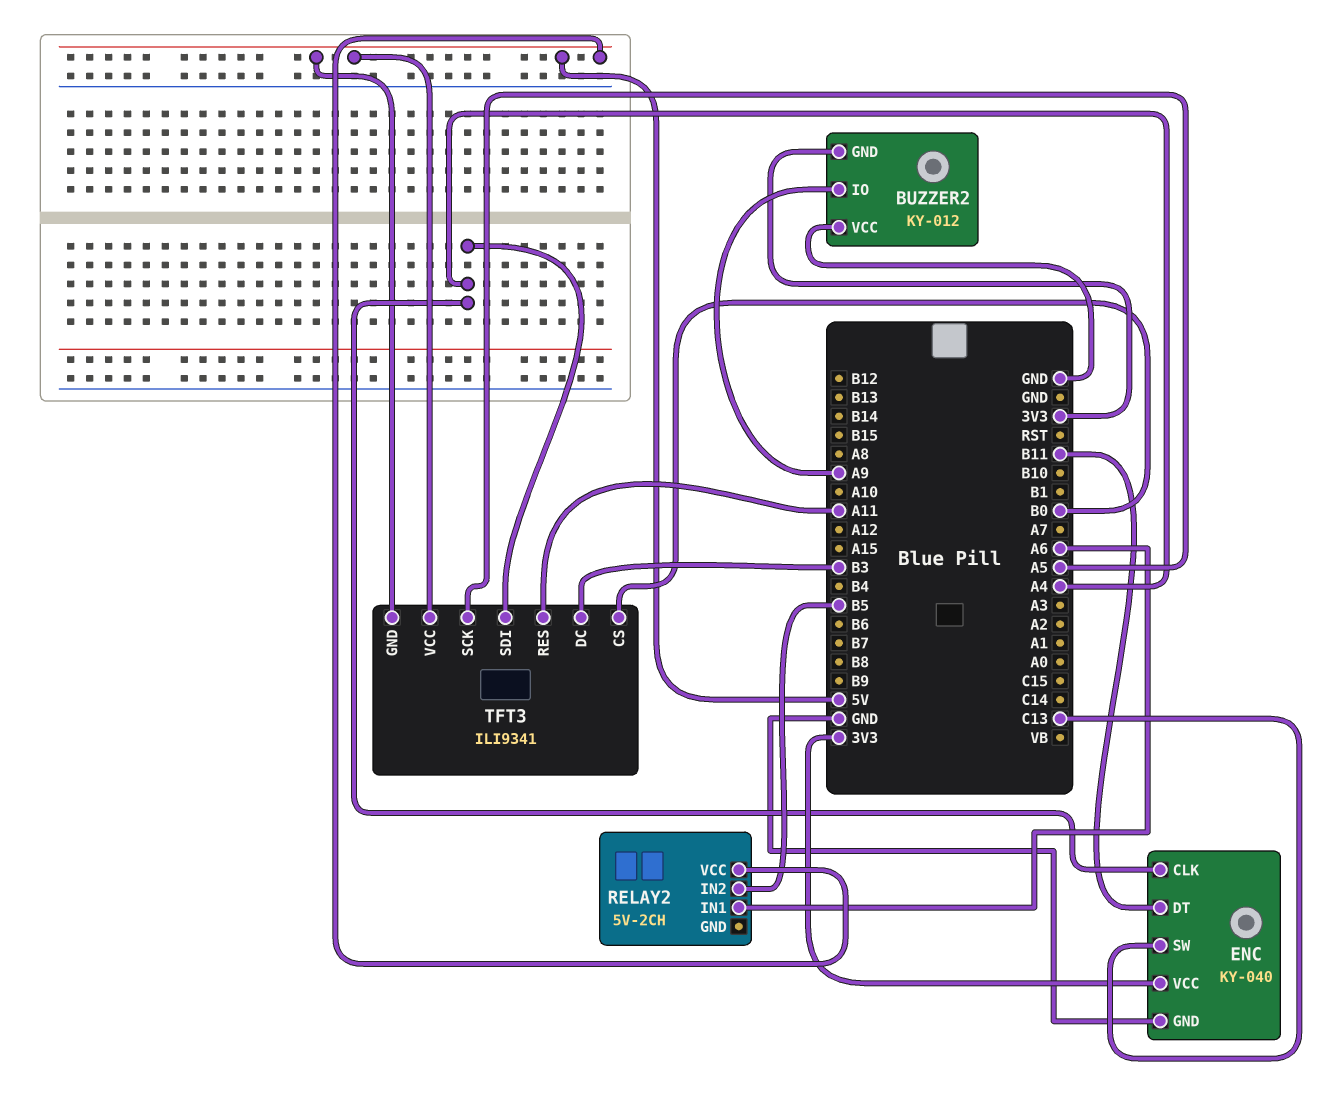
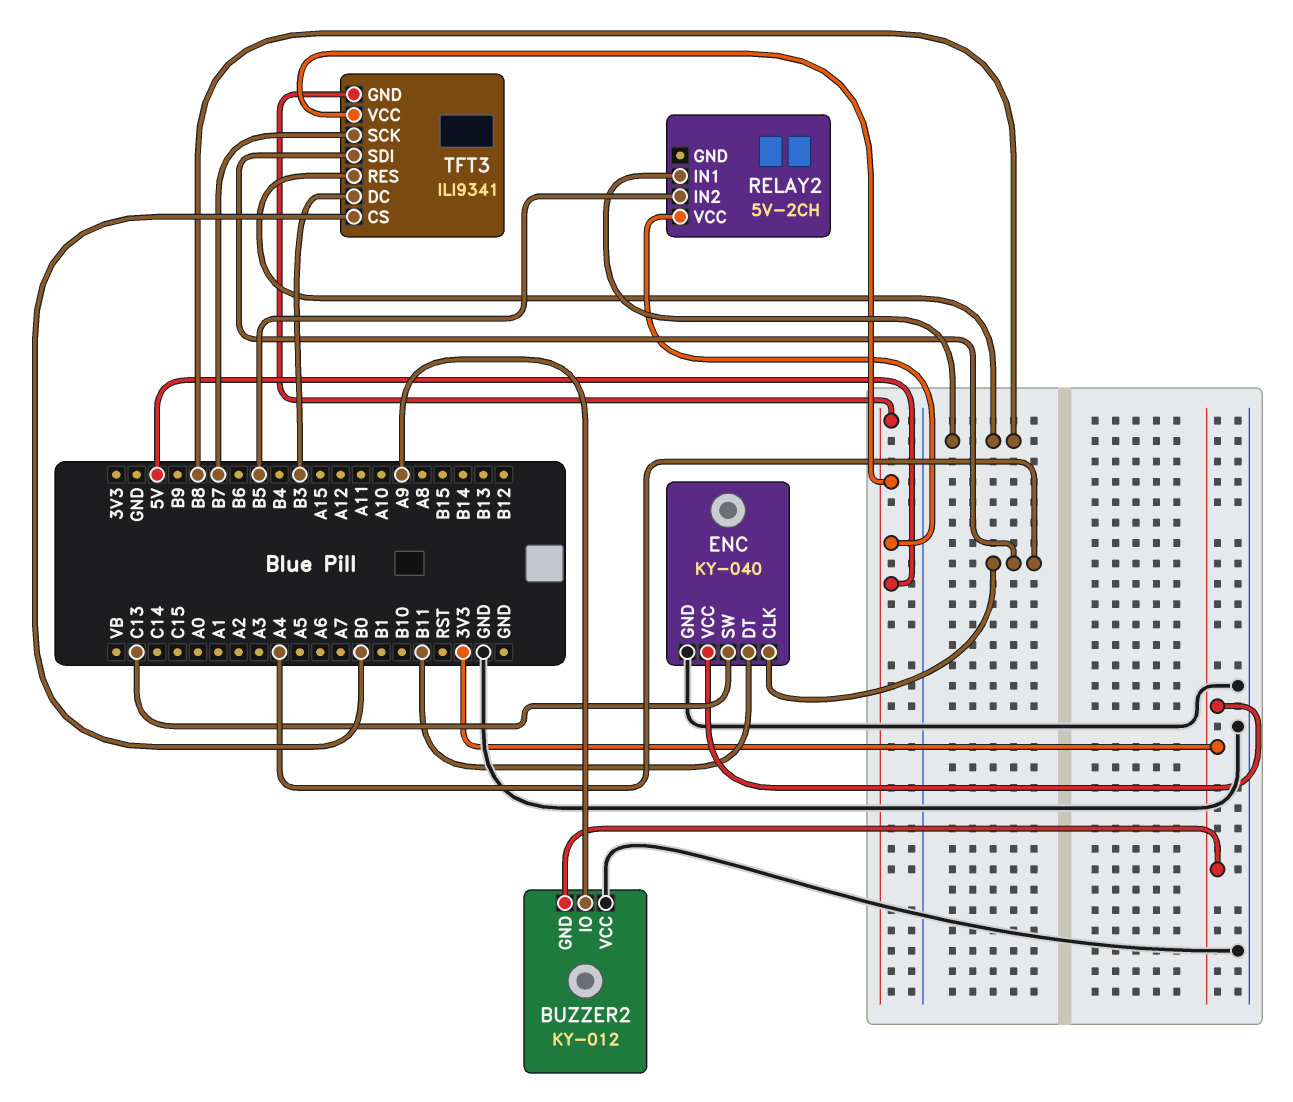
RELAY2 pin IN1: A6 -> B8
TFT3 pin RES: A11 -> B8
TFT3 pin SCK: A5 -> B7

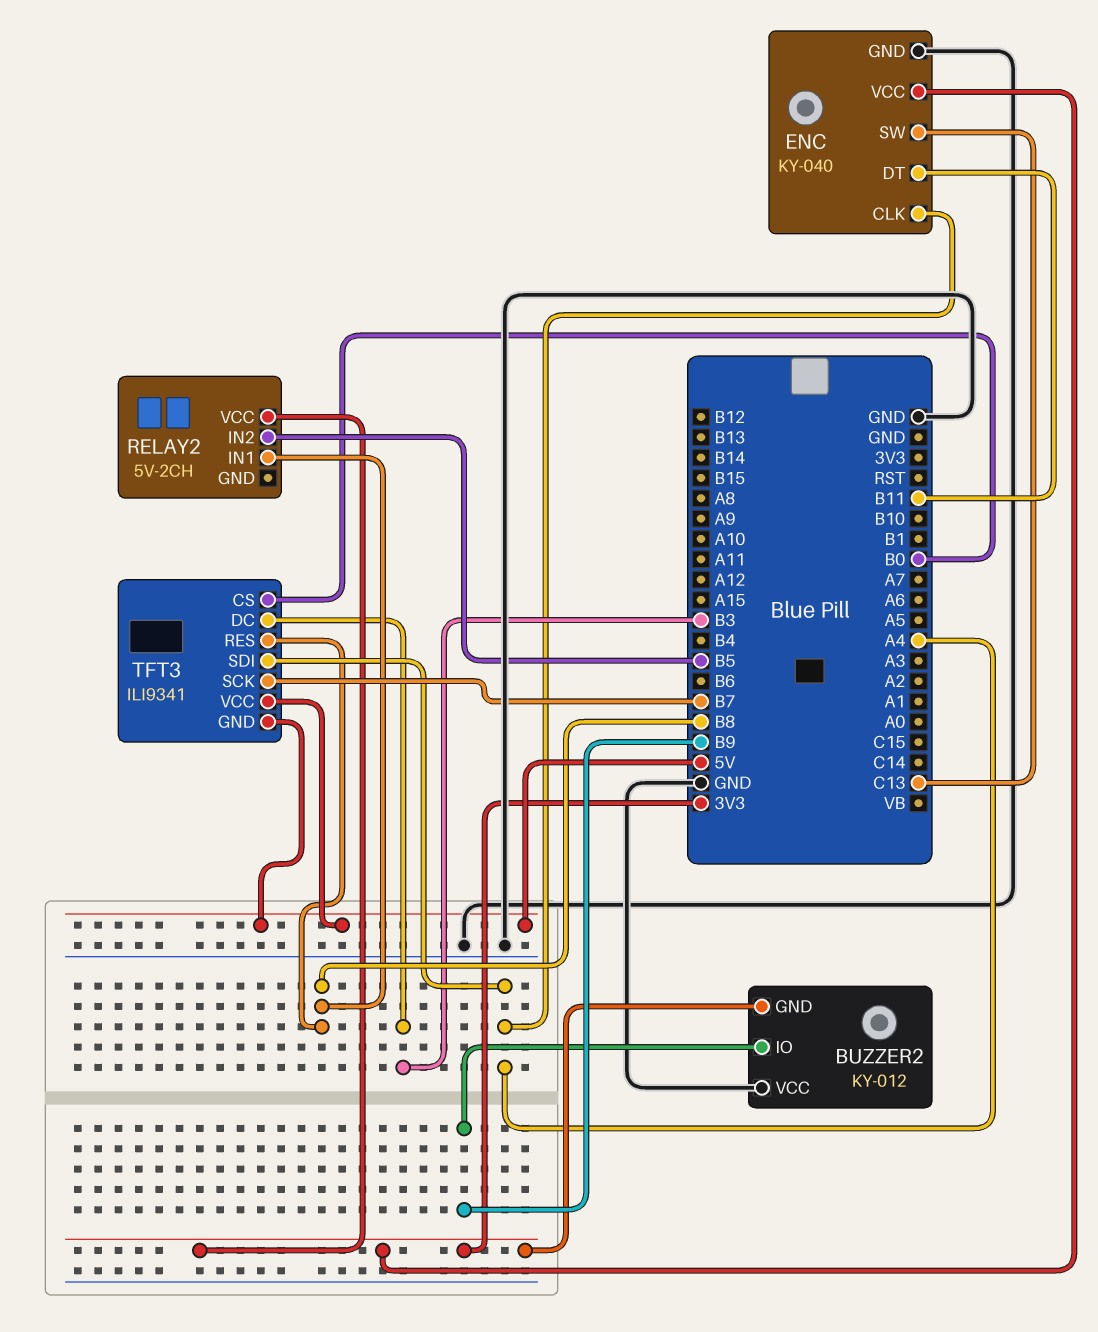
BUZZER2 pin IO: A9 -> B9
RELAY2 pin VCC: 5V -> 3V3

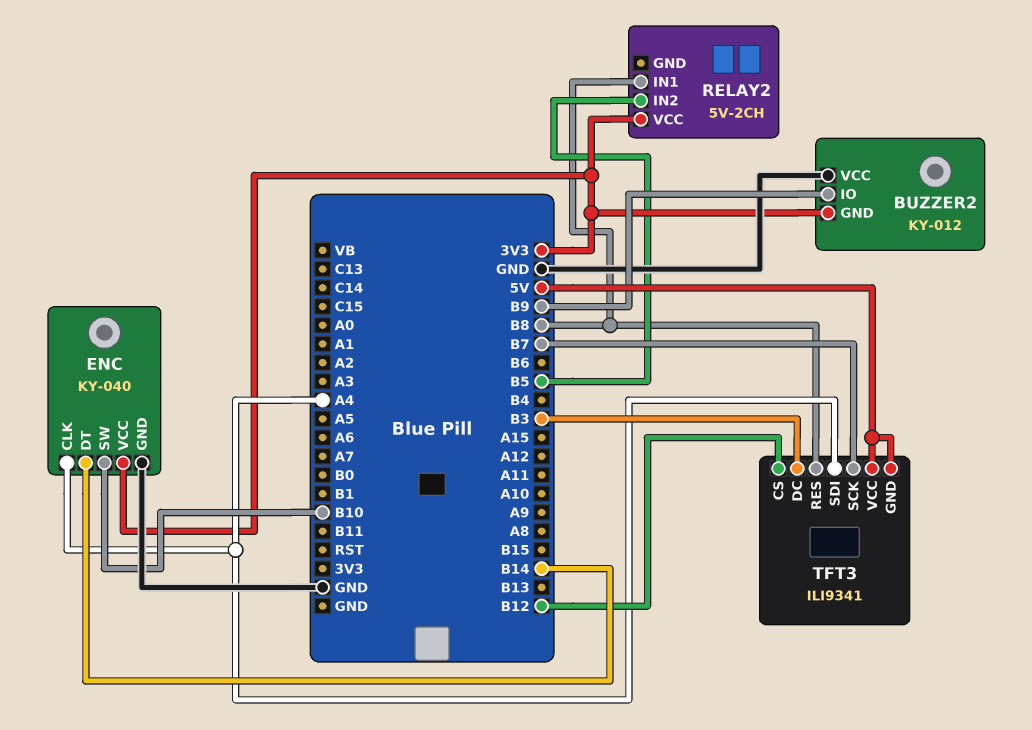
ENC pin DT: B11 -> B14
ENC pin SW: C13 -> B10
TFT3 pin CS: B0 -> B12

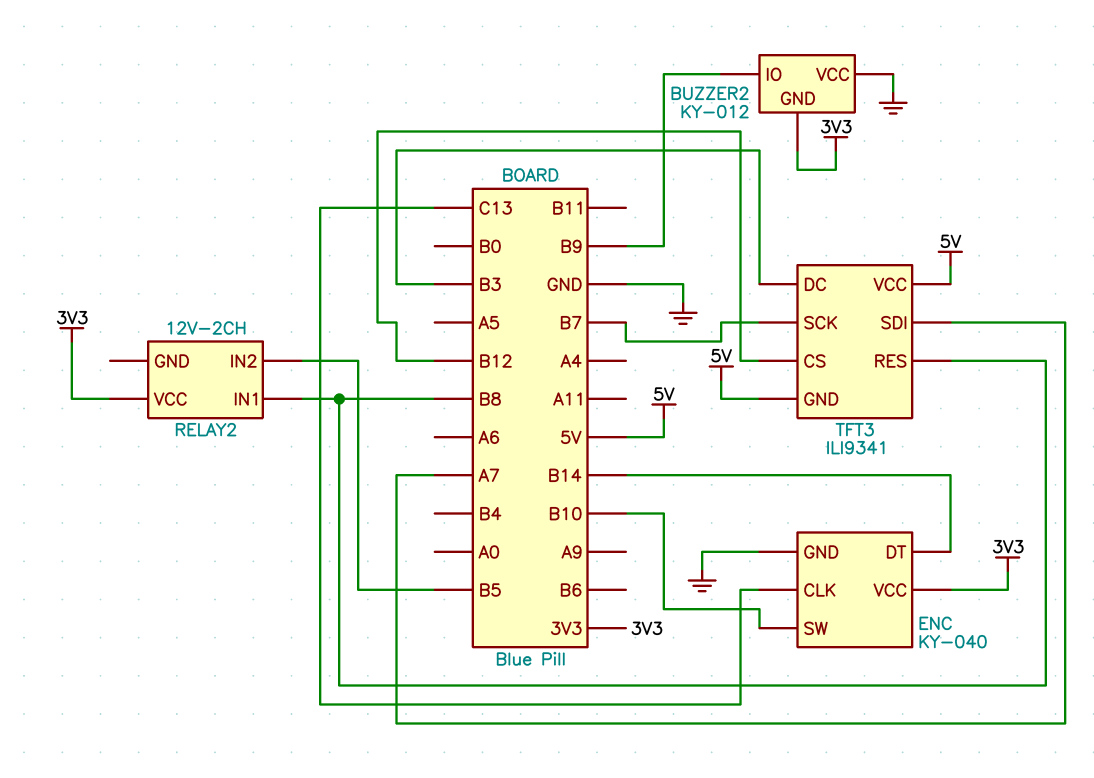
ENC pin CLK: A4 -> C13
RELAY2: 5V-2CH -> 12V-2CH
TFT3 pin SDI: A4 -> A7

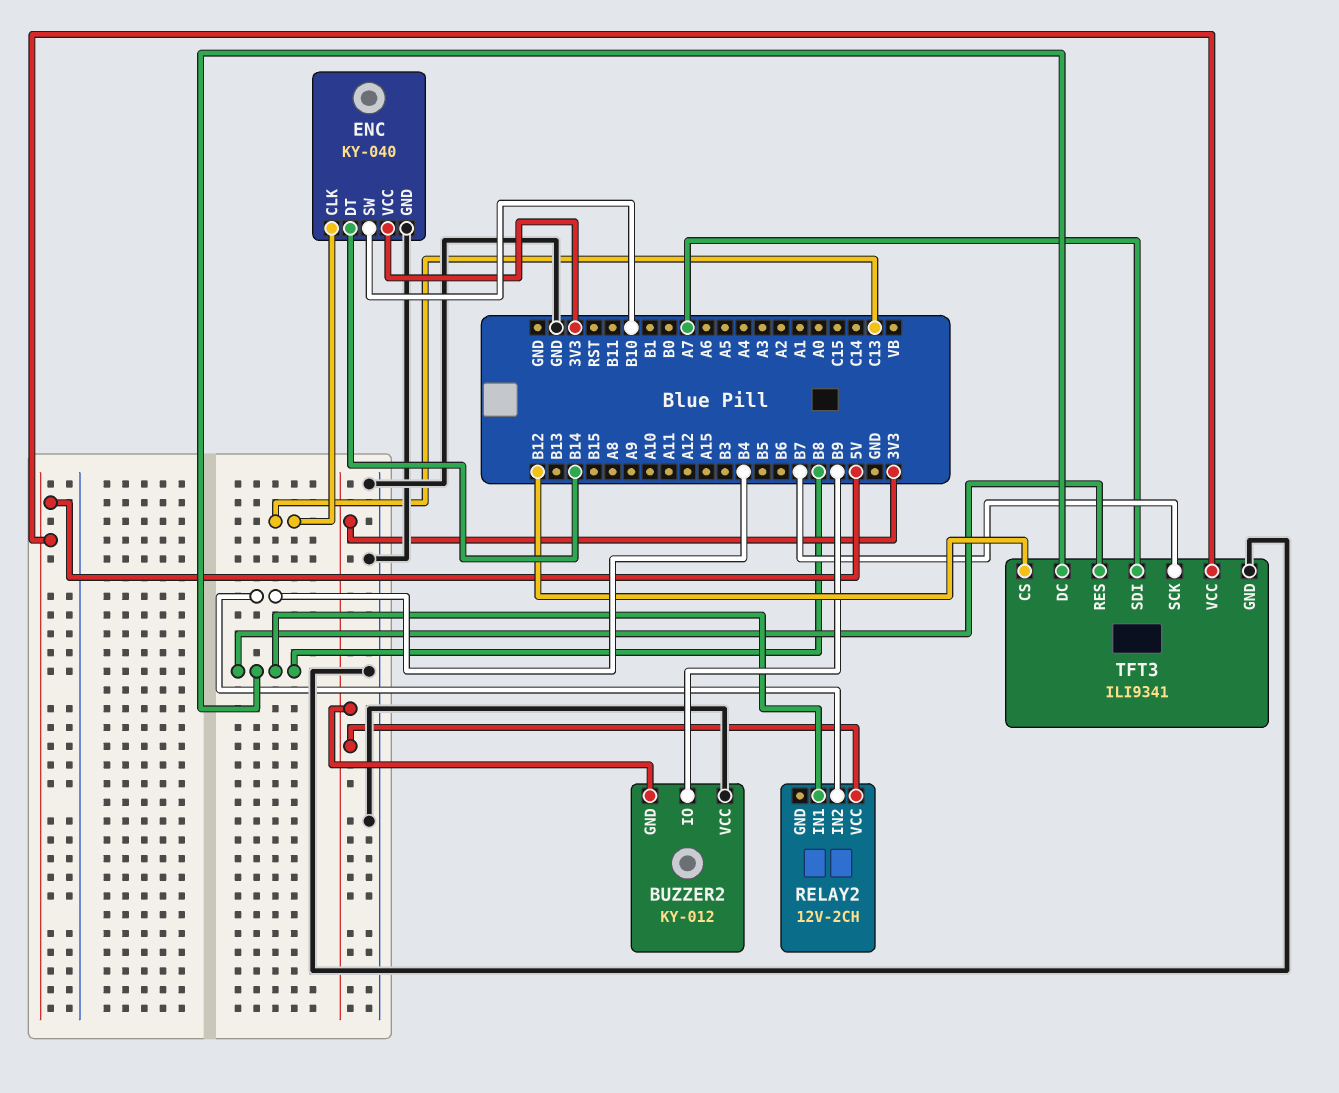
RELAY2 pin IN2: B5 -> B4
TFT3 pin DC: B3 -> B8
TFT3 pin GND: 5V -> GND

